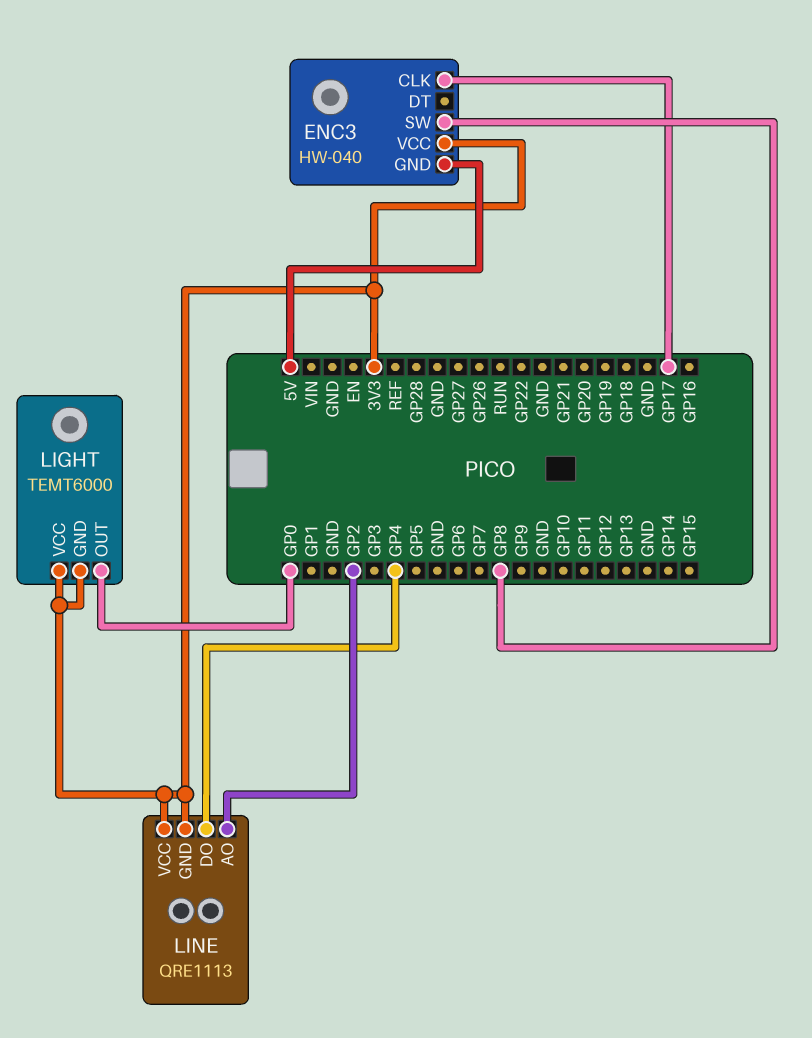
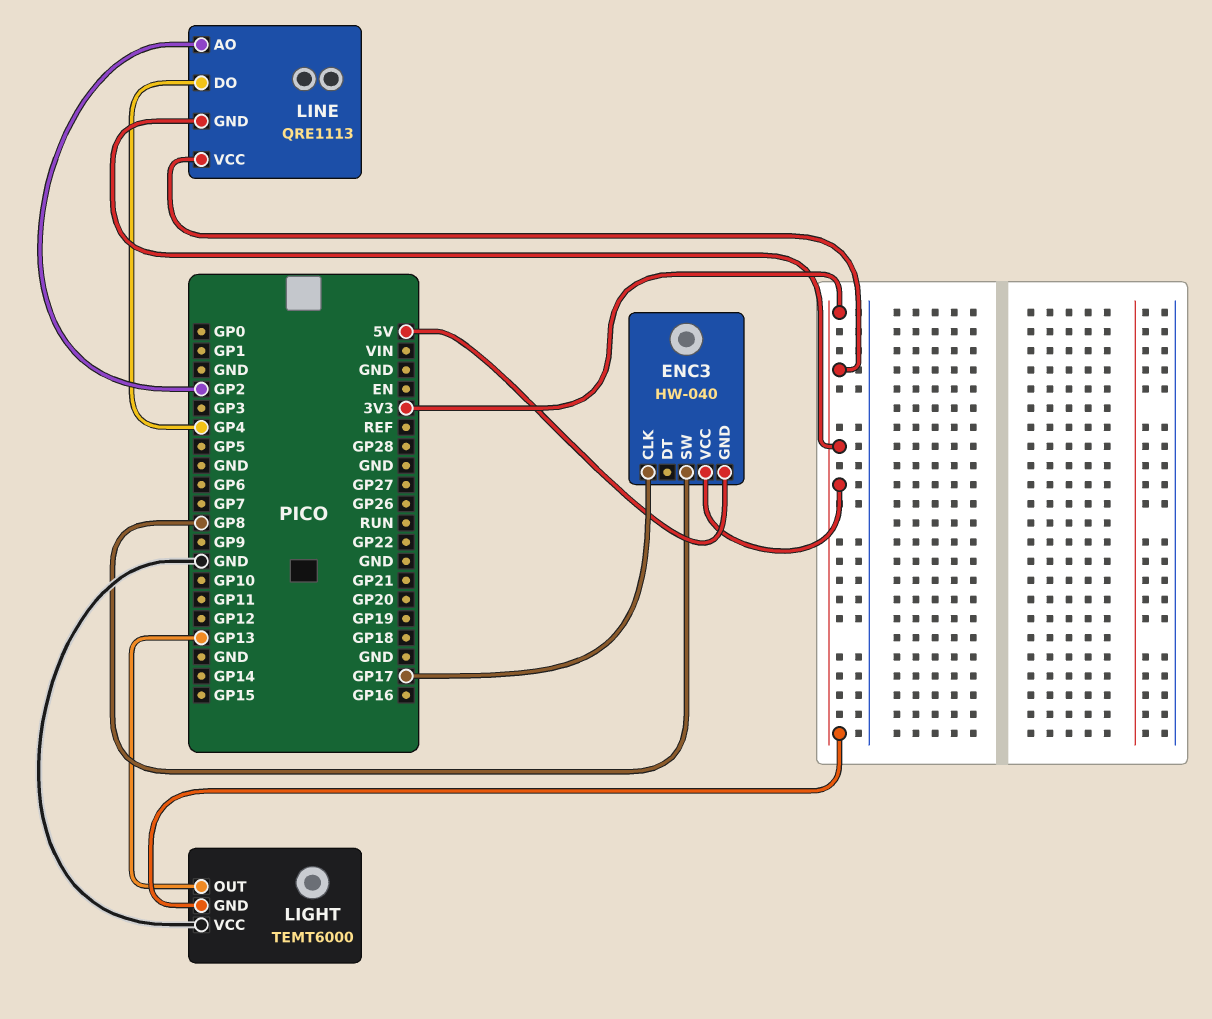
LIGHT pin OUT: GP0 -> GP13
LIGHT pin VCC: 3V3 -> GND

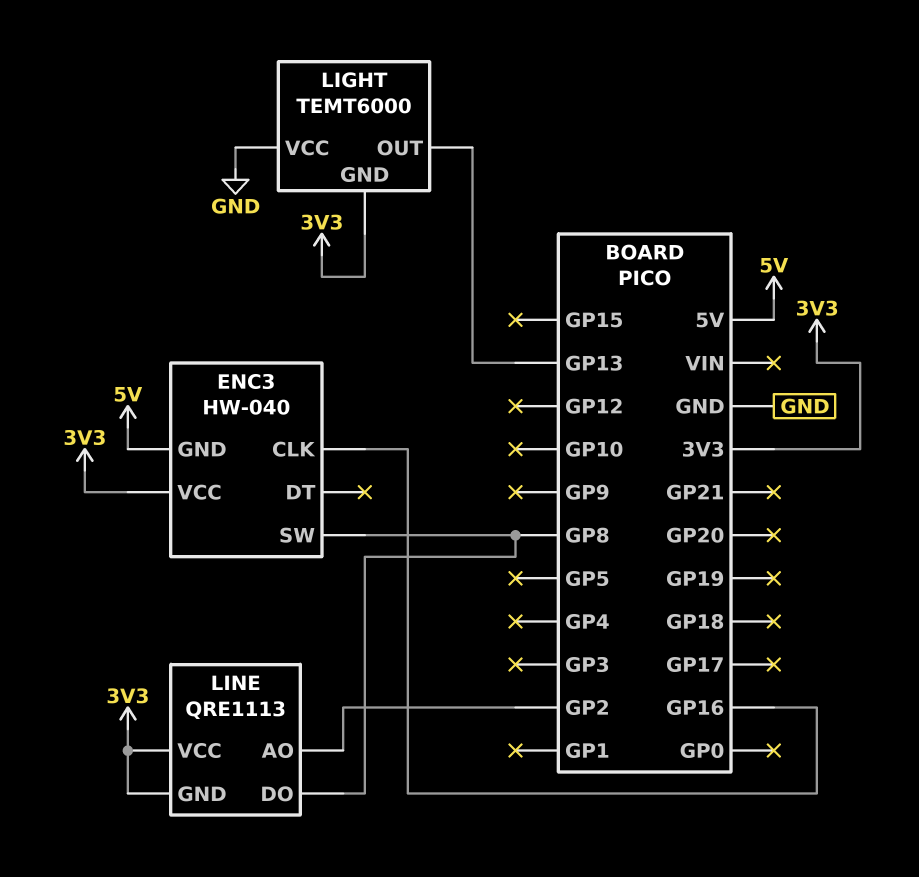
ENC3 pin CLK: GP17 -> GP16
LINE pin DO: GP4 -> GP8

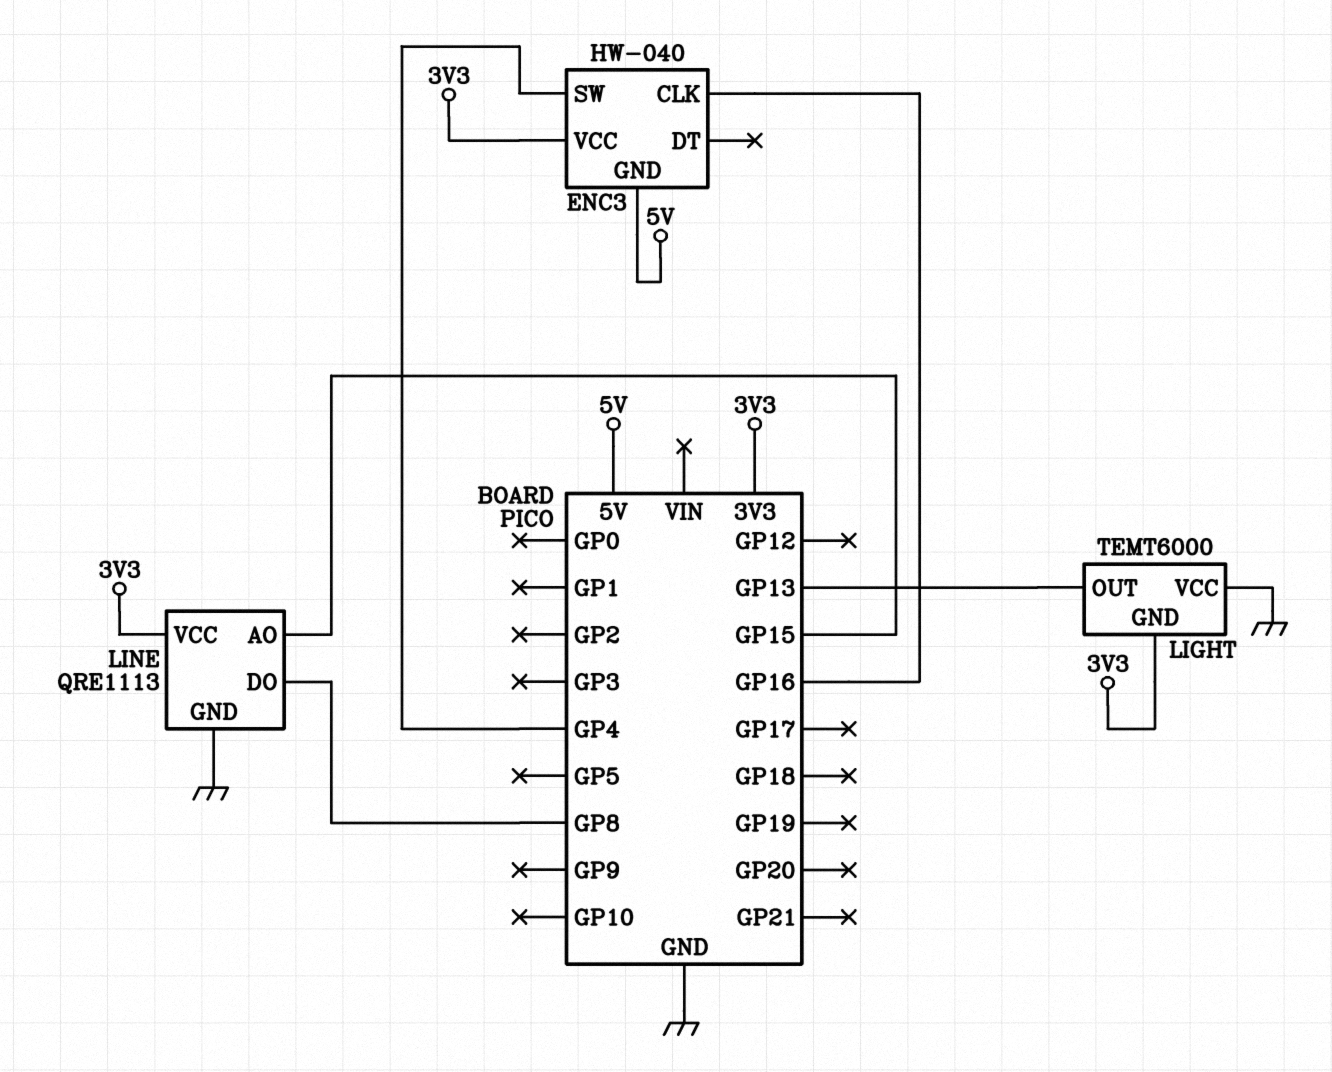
ENC3 pin SW: GP8 -> GP4
LINE pin AO: GP2 -> GP15
LINE pin GND: 3V3 -> GND

